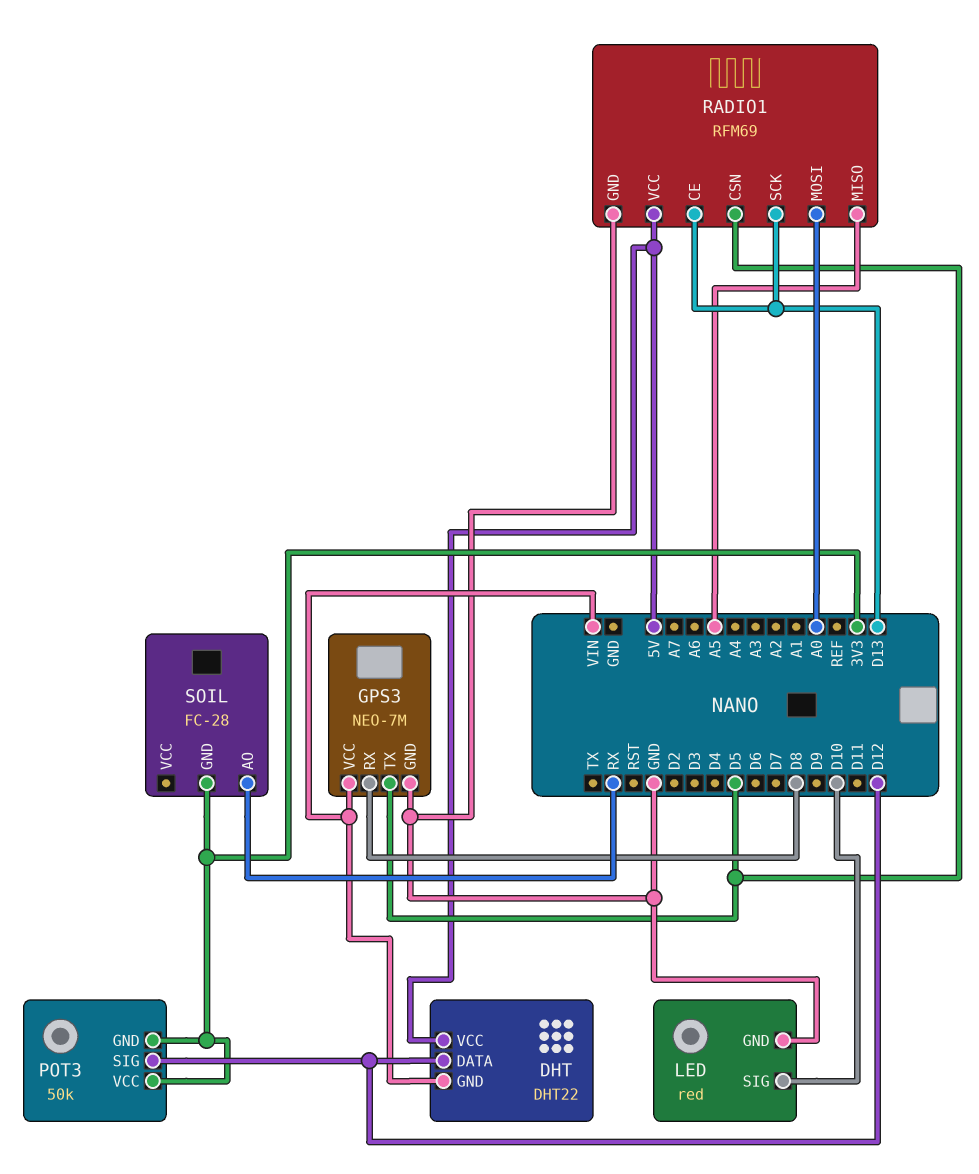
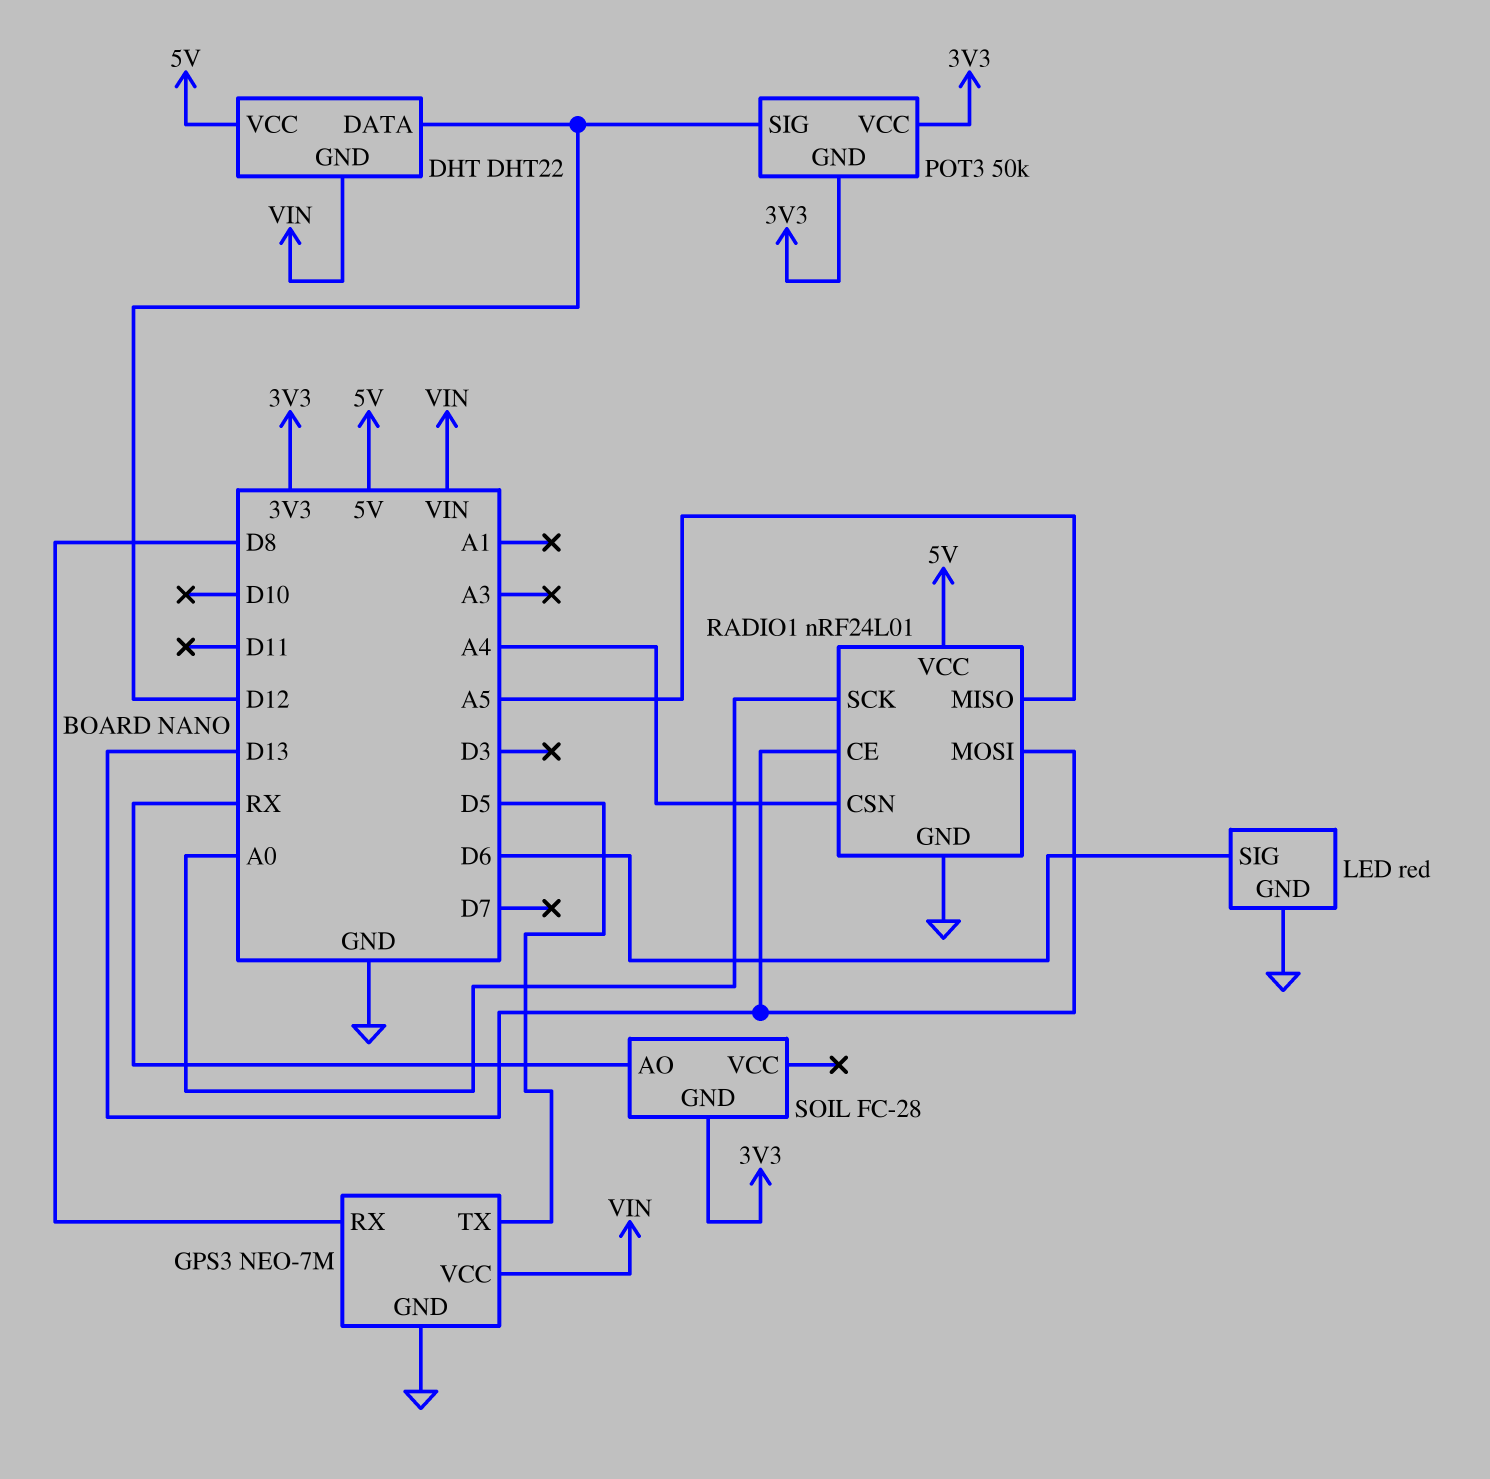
LED pin SIG: D10 -> D6
RADIO1: RFM69 -> nRF24L01
RADIO1 pin CSN: D5 -> A4
RADIO1 pin MOSI: A0 -> D13
RADIO1 pin SCK: D13 -> A0

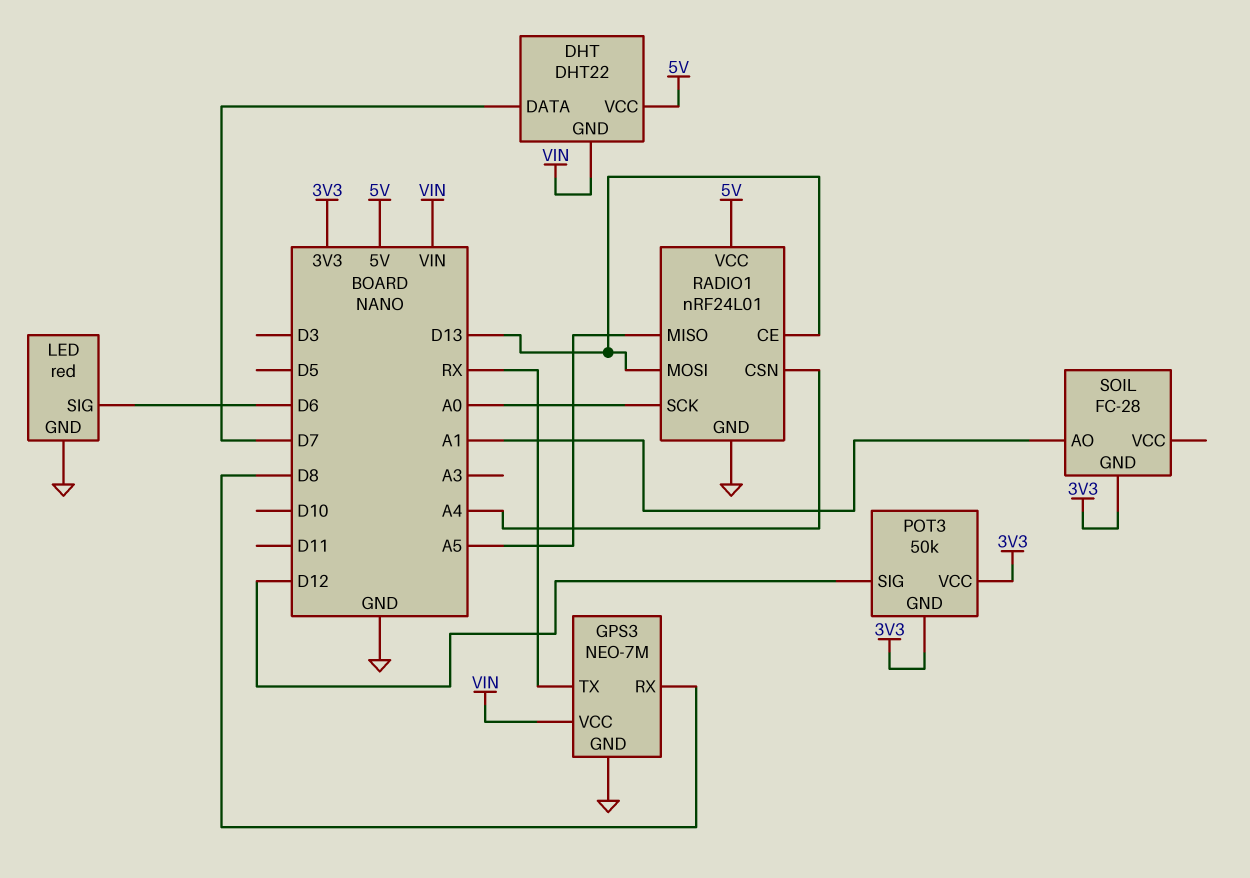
DHT pin DATA: D12 -> D7
GPS3 pin TX: D5 -> RX
SOIL pin AO: RX -> A1

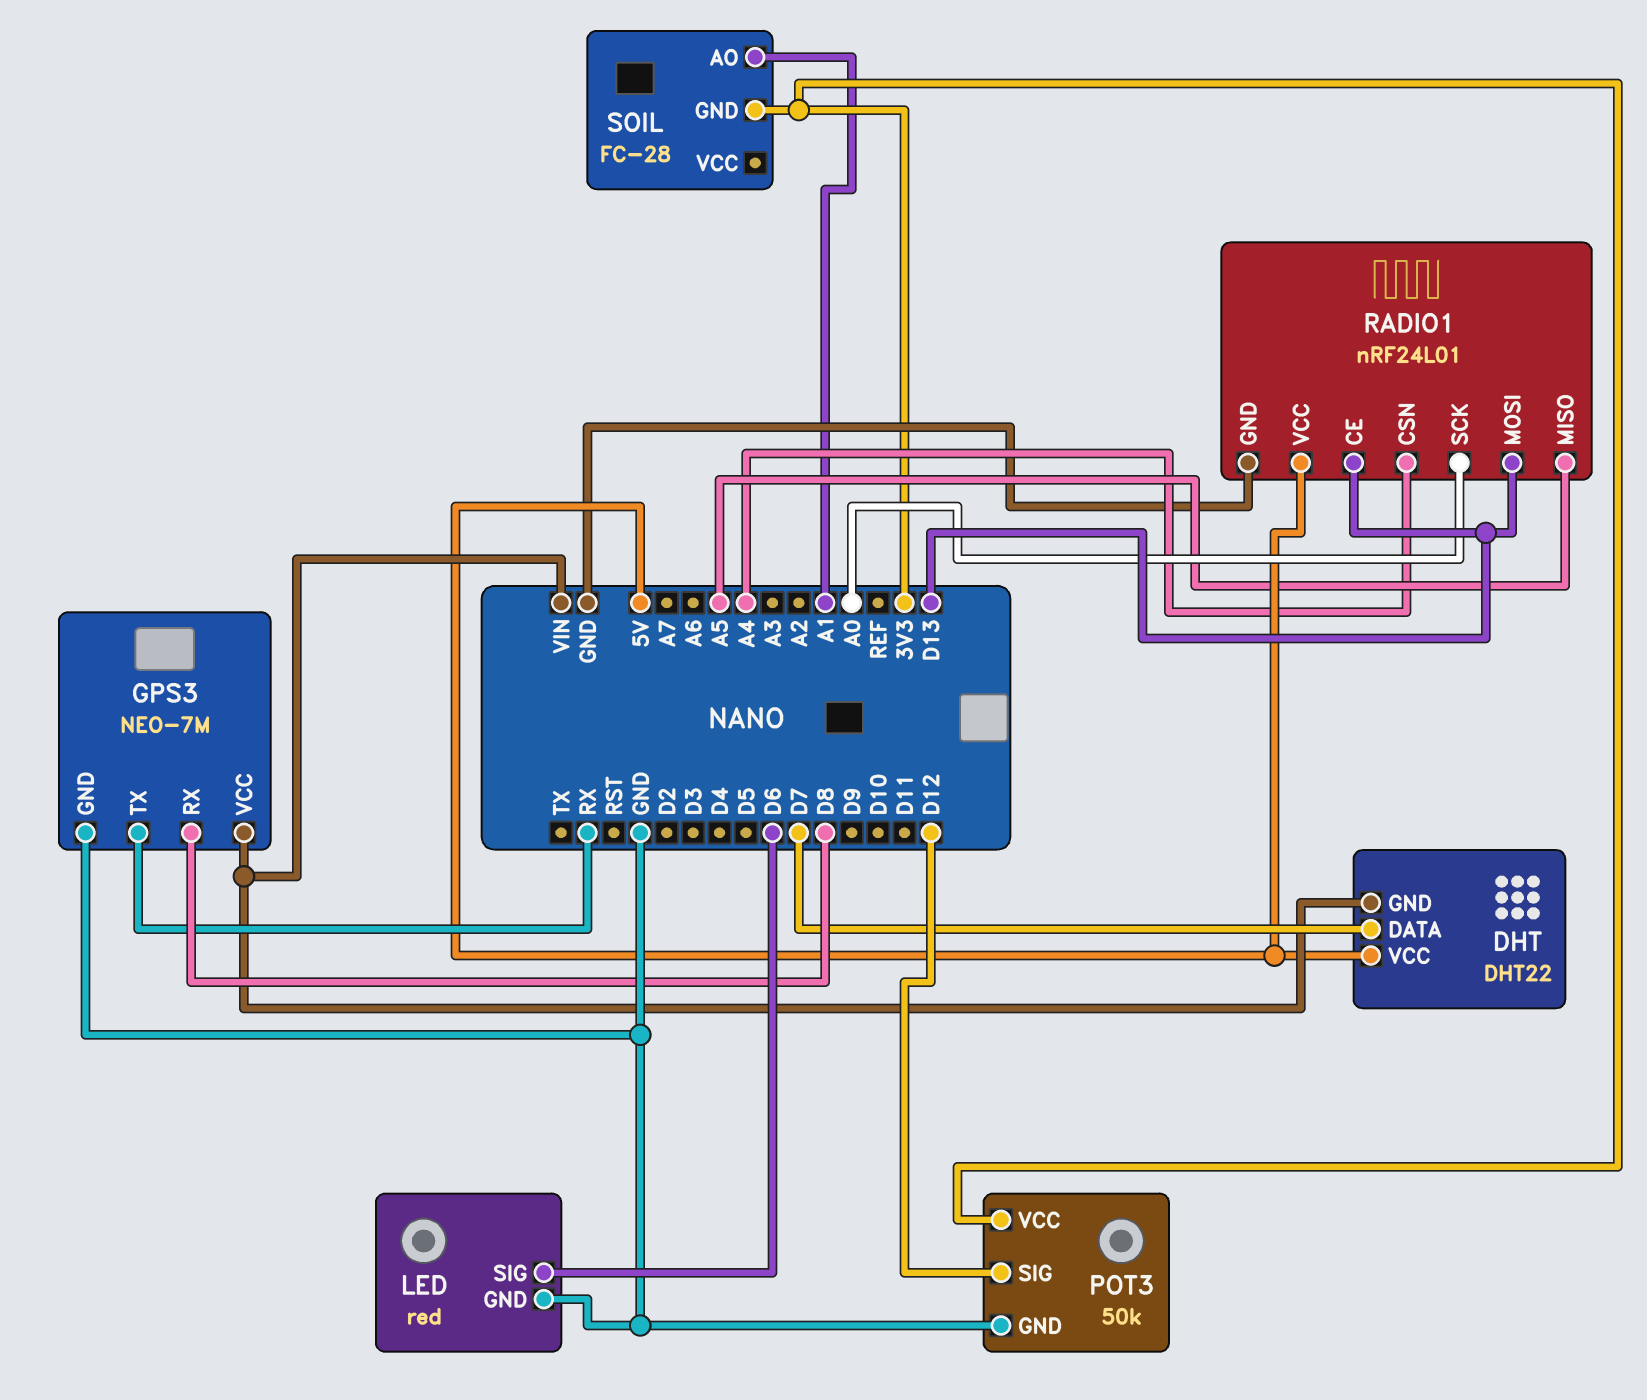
POT3 pin GND: 3V3 -> GND

